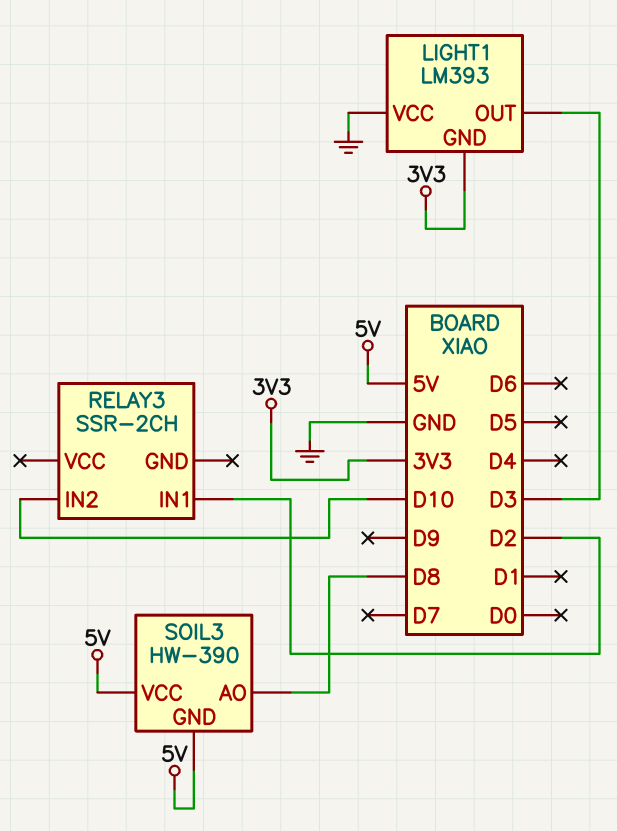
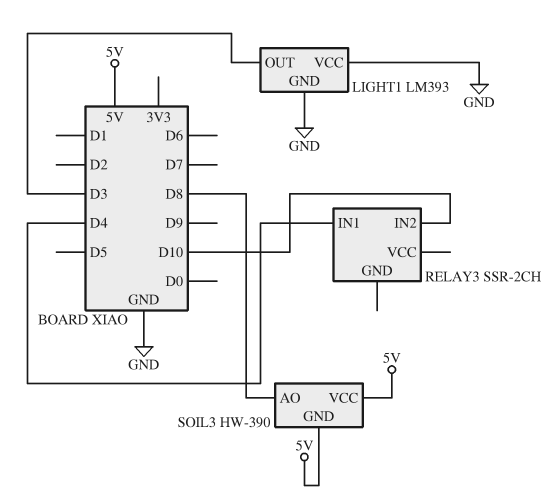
LIGHT1 pin GND: 3V3 -> GND
RELAY3 pin IN1: D2 -> D4

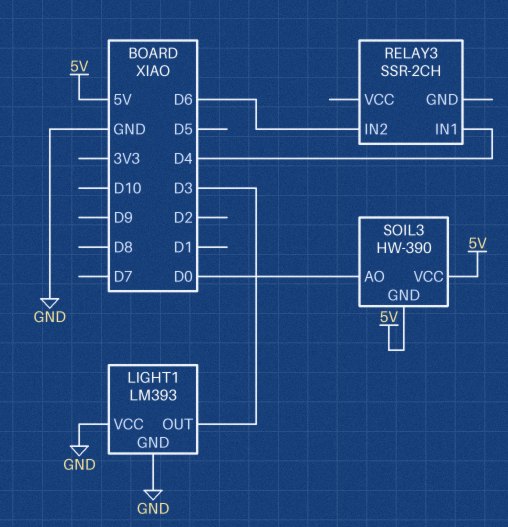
RELAY3 pin IN2: D10 -> D6
SOIL3 pin AO: D8 -> D0

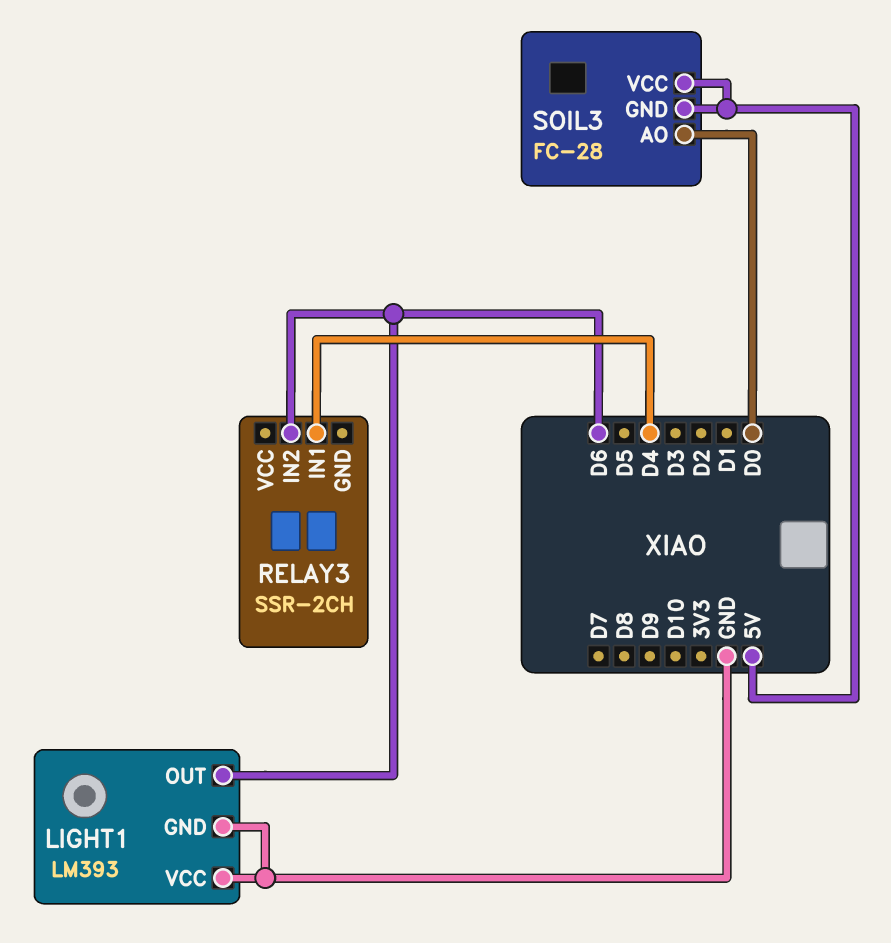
LIGHT1 pin OUT: D3 -> D6
SOIL3: HW-390 -> FC-28

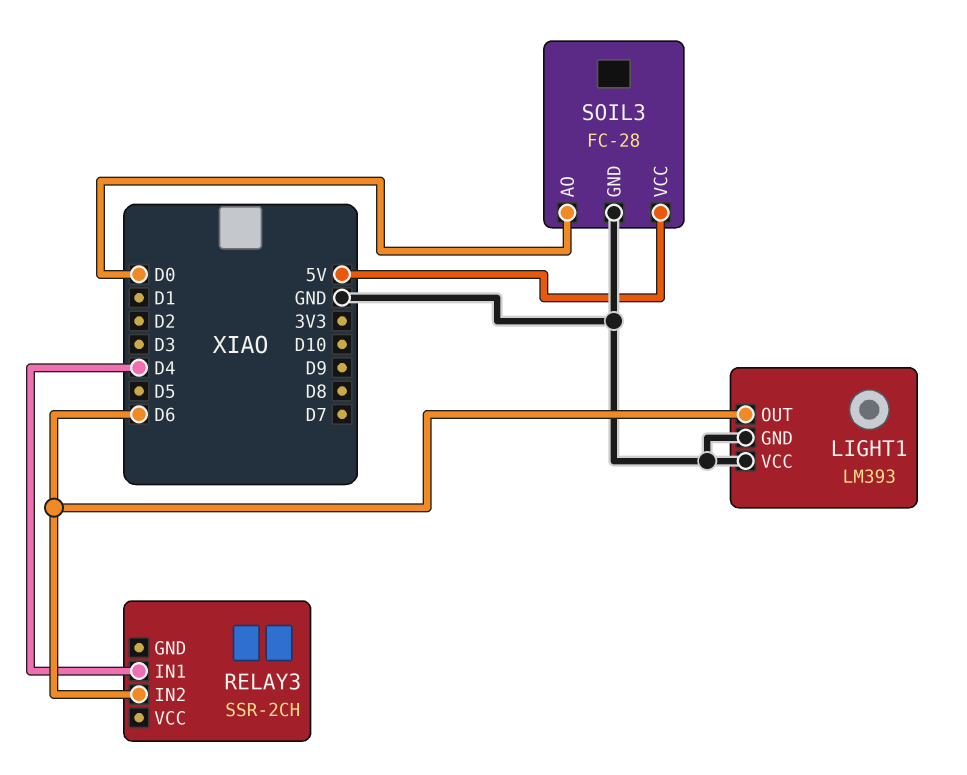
SOIL3 pin GND: 5V -> GND

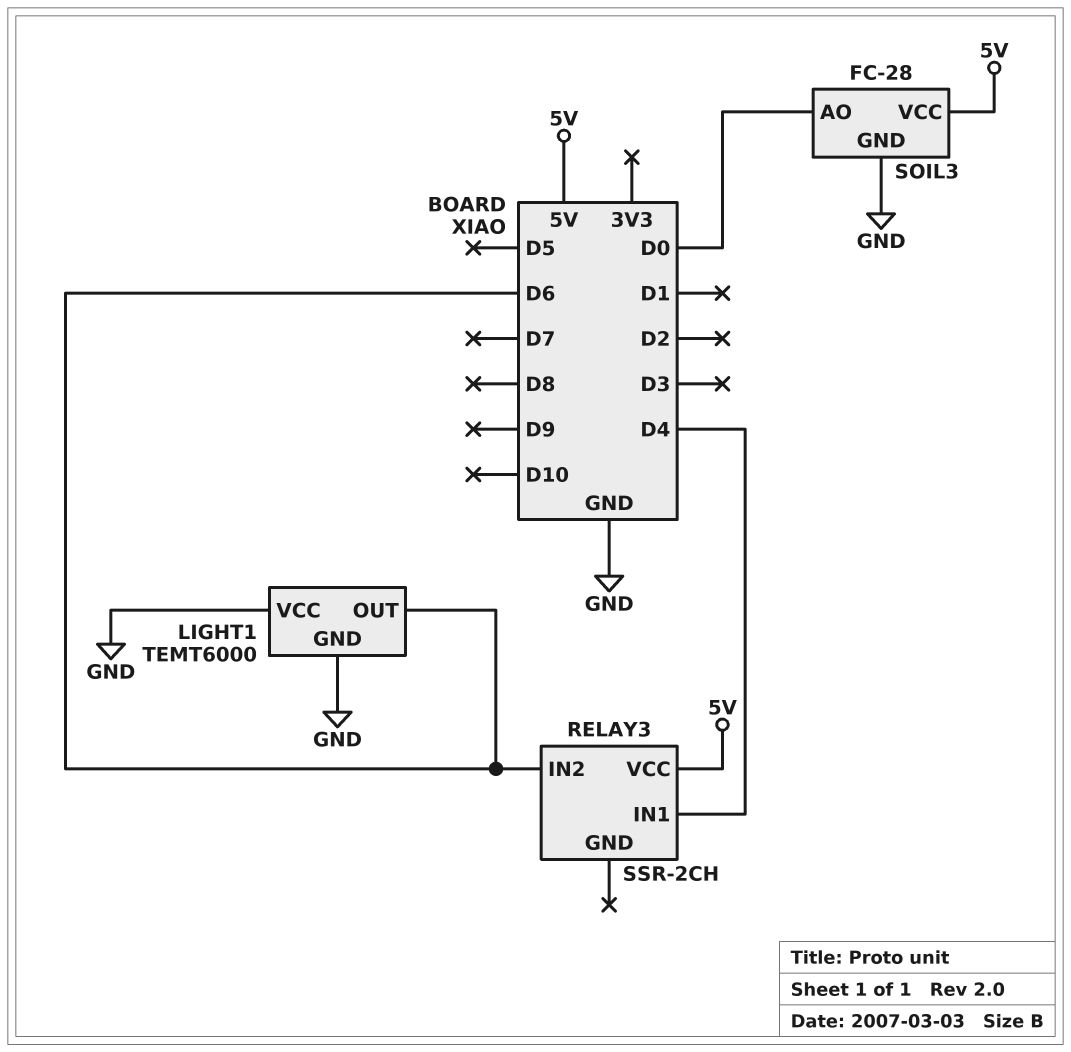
LIGHT1: LM393 -> TEMT6000
RELAY3 pin VCC: none -> 5V

